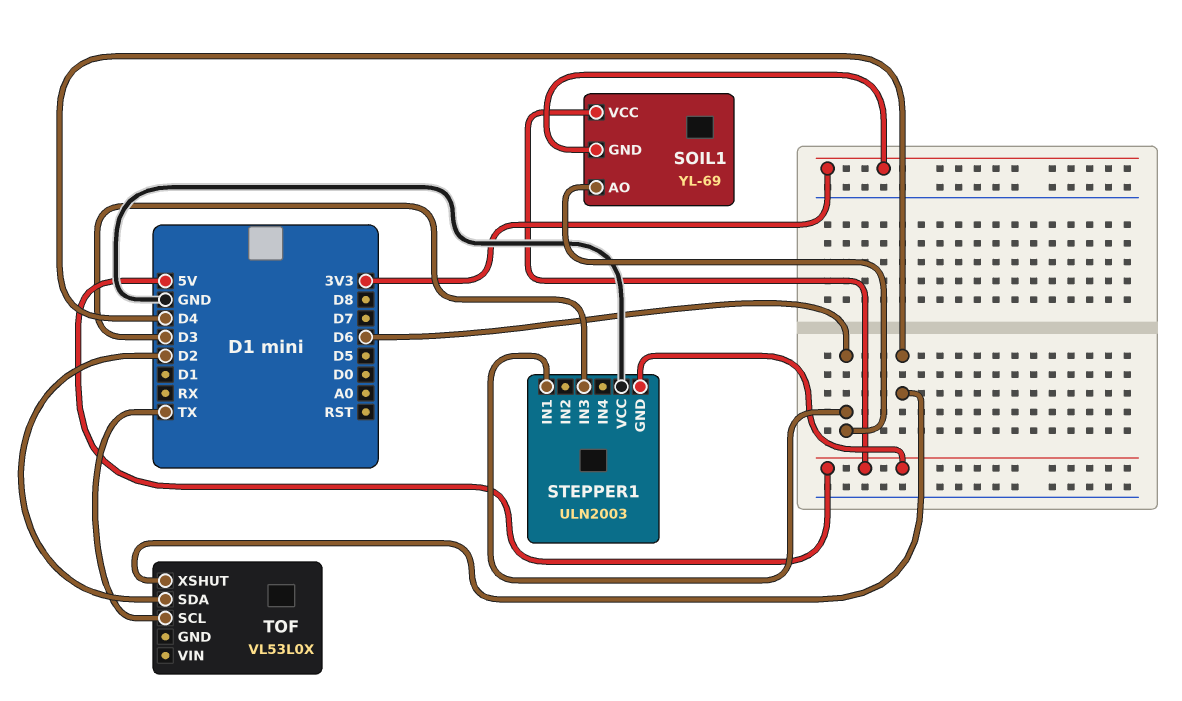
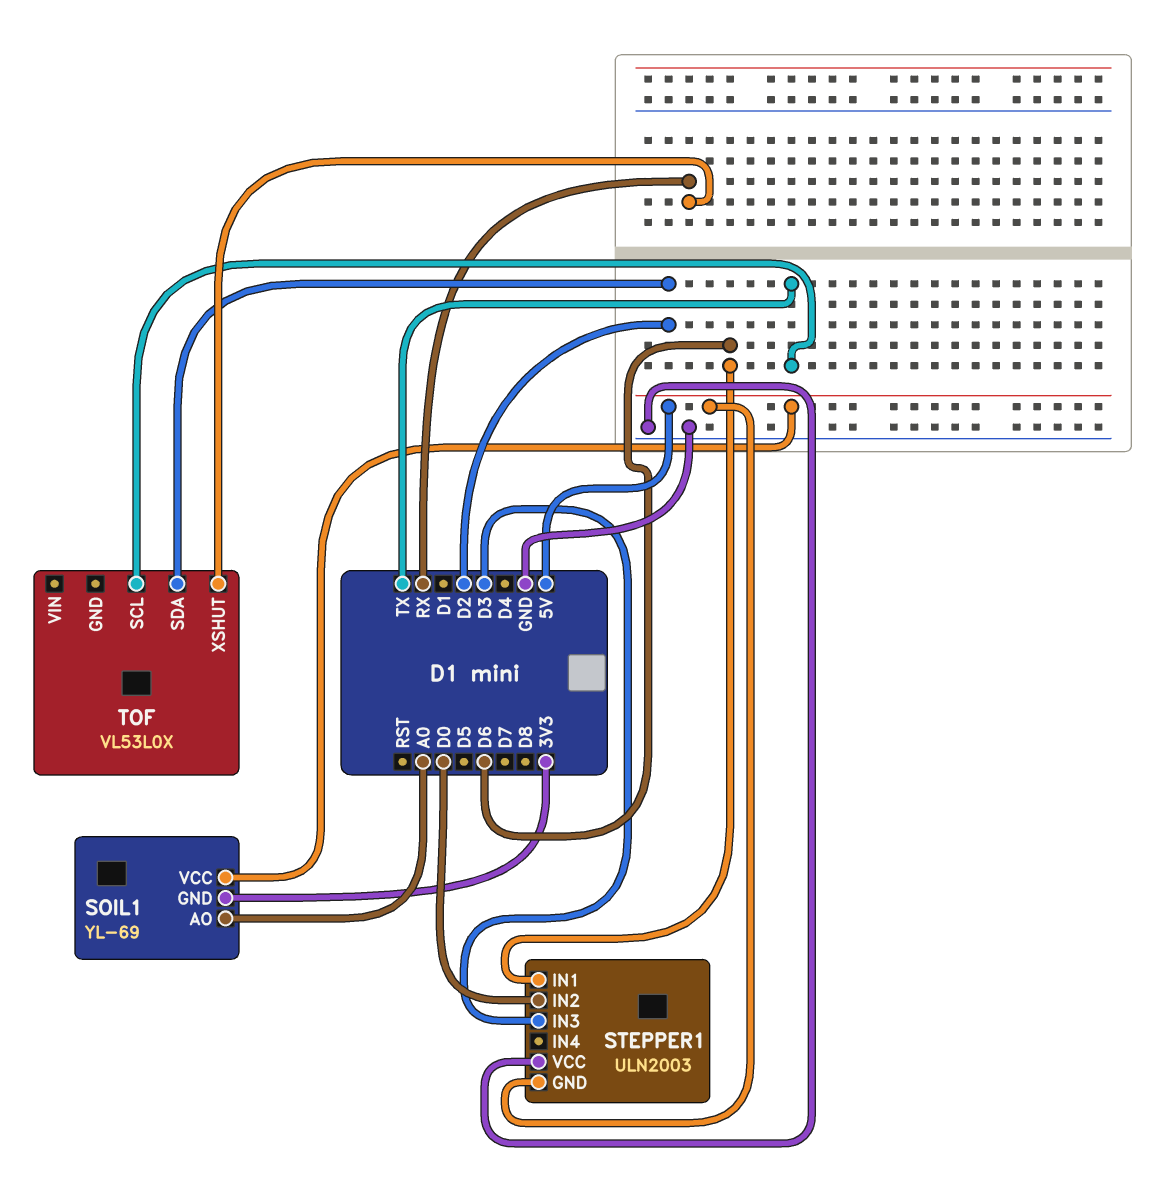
SOIL1 pin AO: D6 -> A0
STEPPER1 pin IN2: none -> D0
TOF pin XSHUT: D4 -> RX

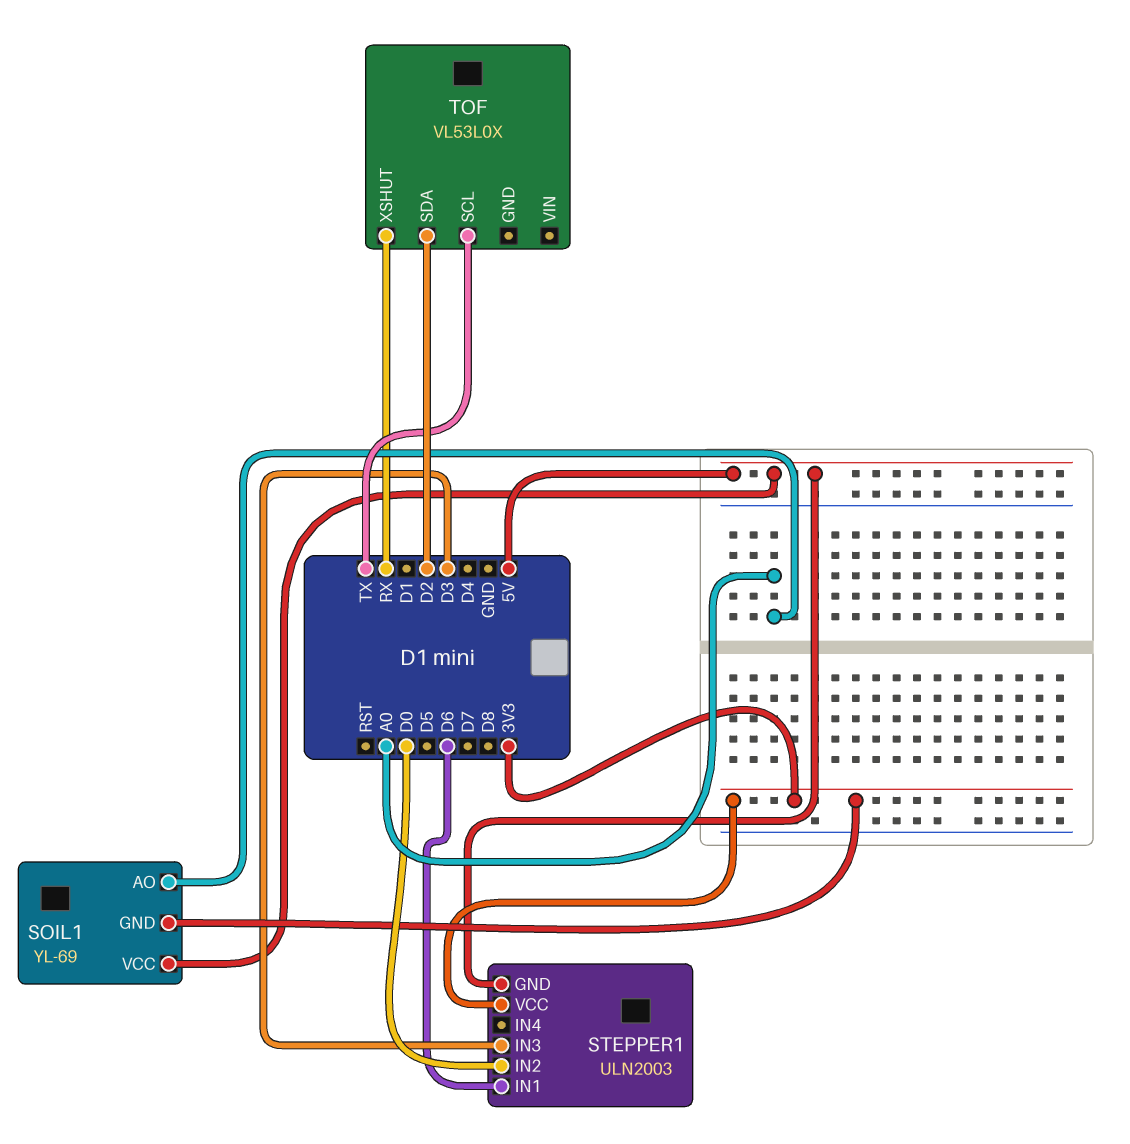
STEPPER1 pin VCC: GND -> 3V3

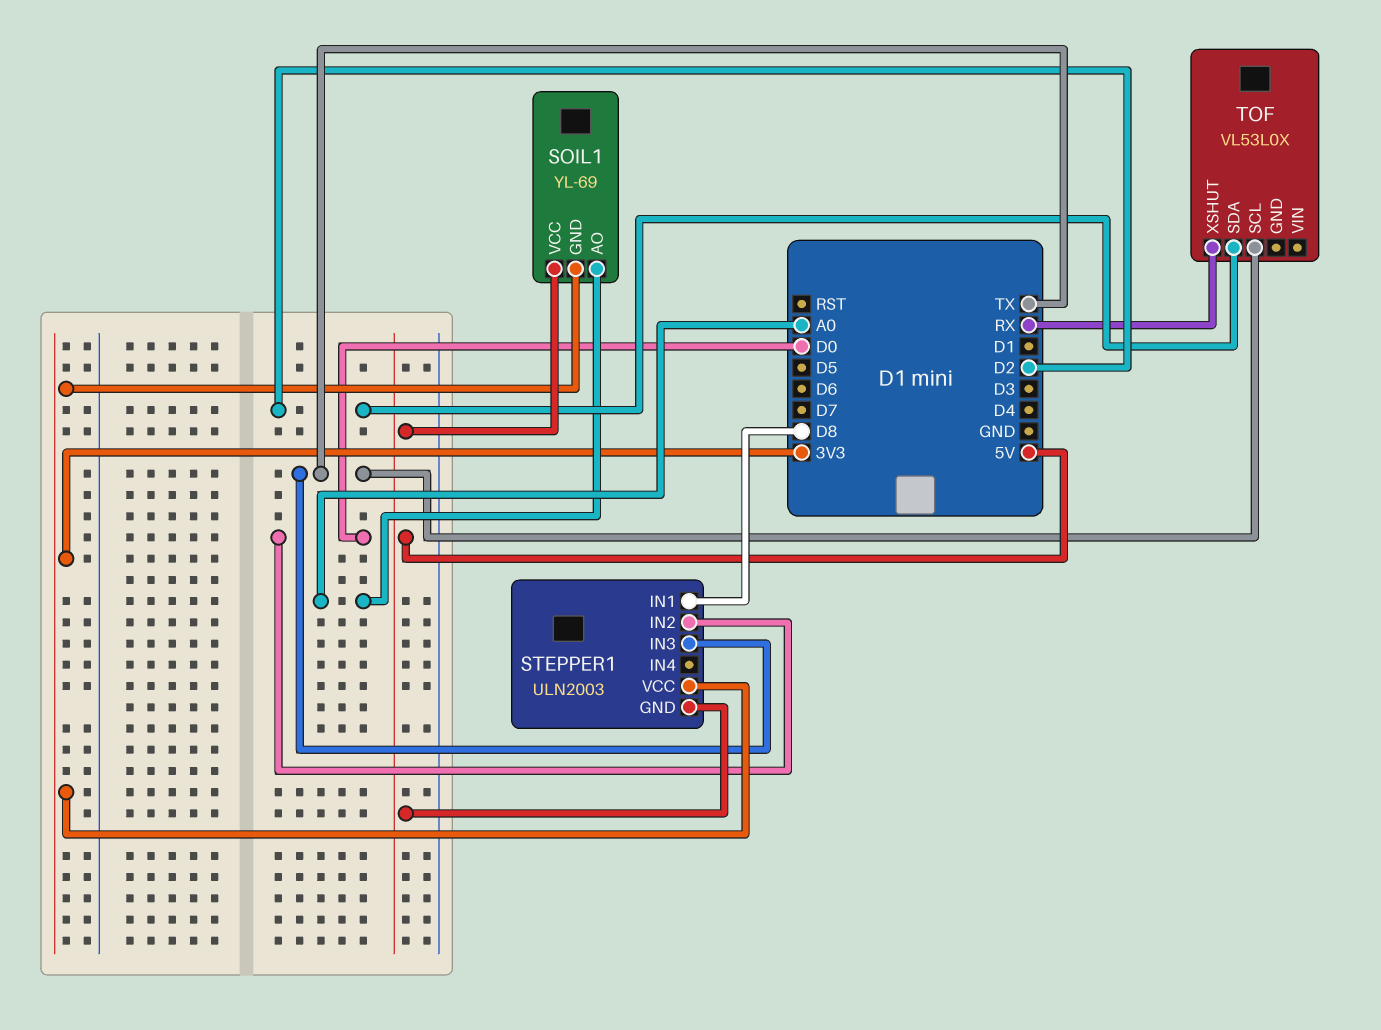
STEPPER1 pin IN1: D6 -> D8
STEPPER1 pin IN3: D3 -> TX

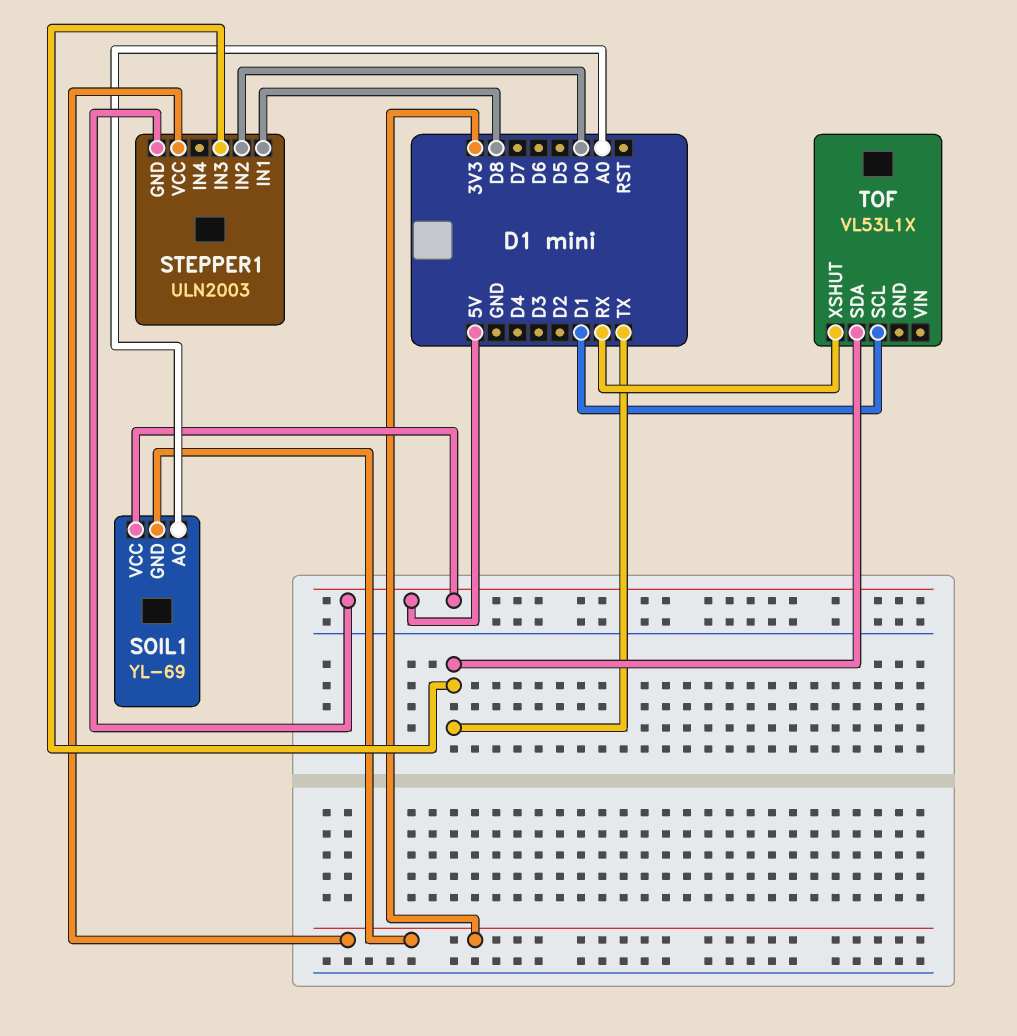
TOF: VL53L0X -> VL53L1X
TOF pin SCL: TX -> D1
TOF pin SDA: D2 -> TX

